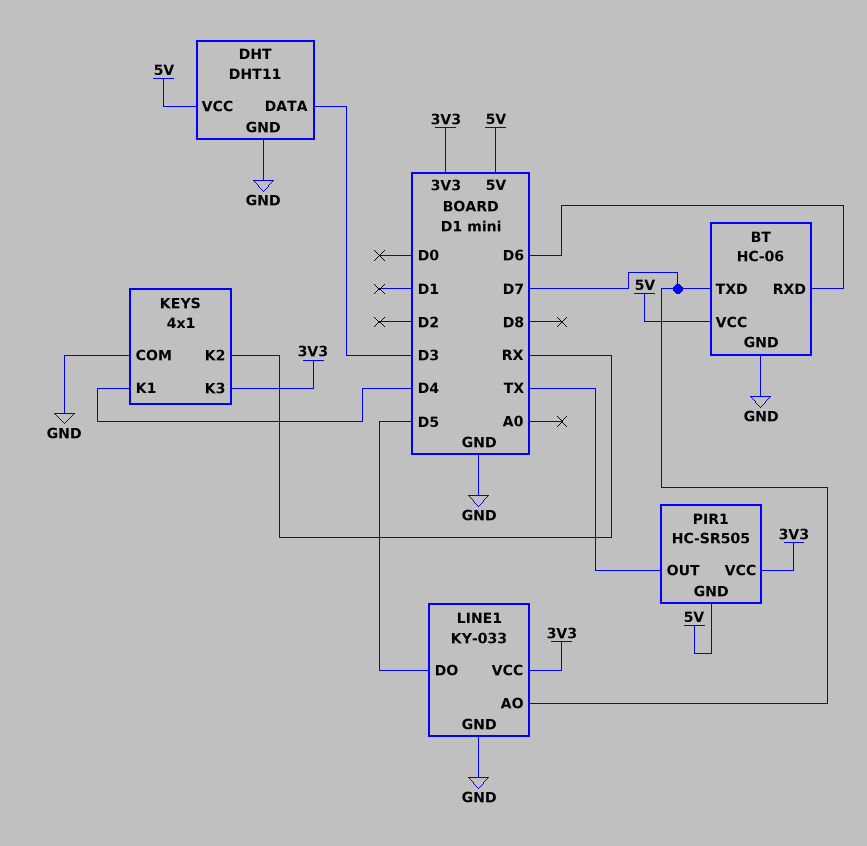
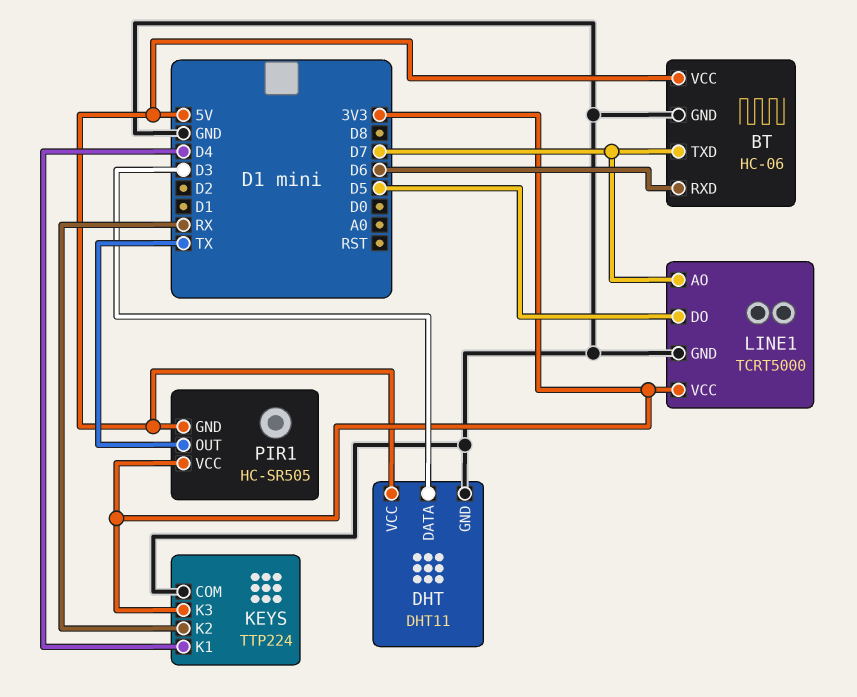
KEYS: 4x1 -> TTP224
LINE1: KY-033 -> TCRT5000

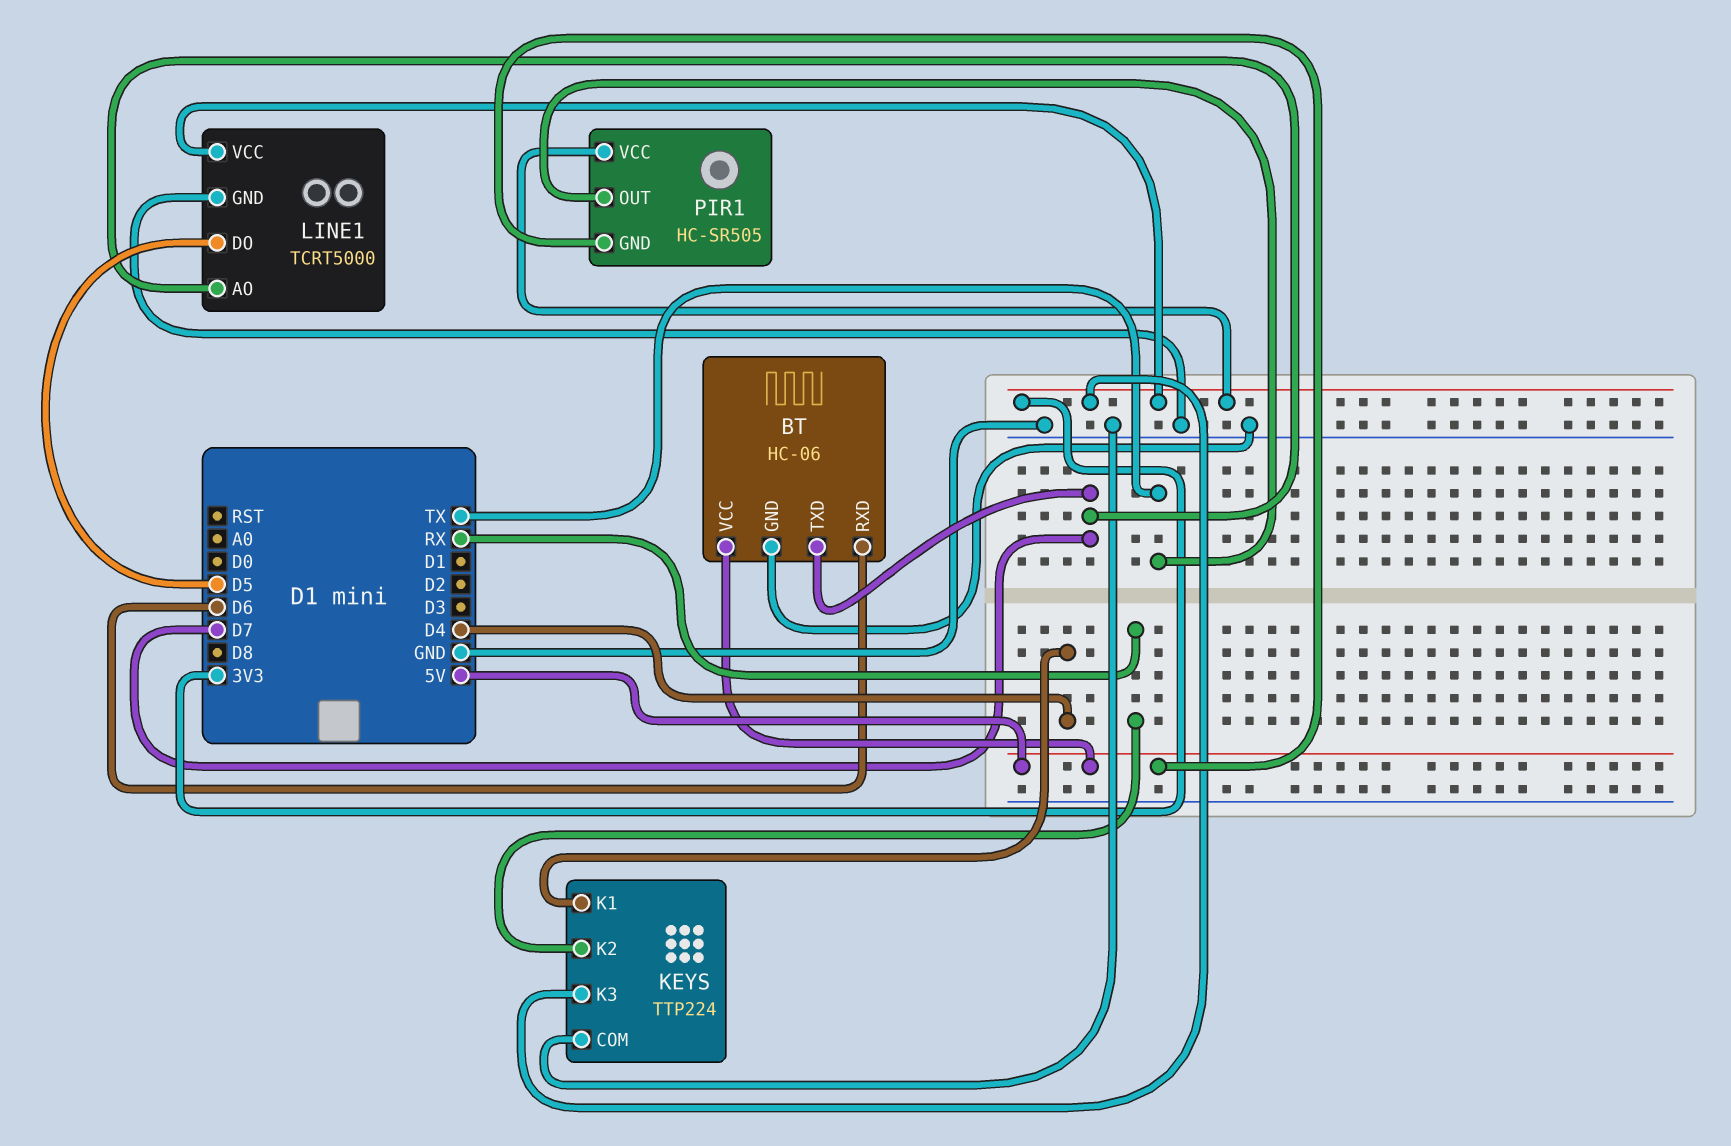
DHT: DHT11 -> none
DHT pin DATA: D3 -> none
DHT pin GND: GND -> none
DHT pin VCC: 5V -> none

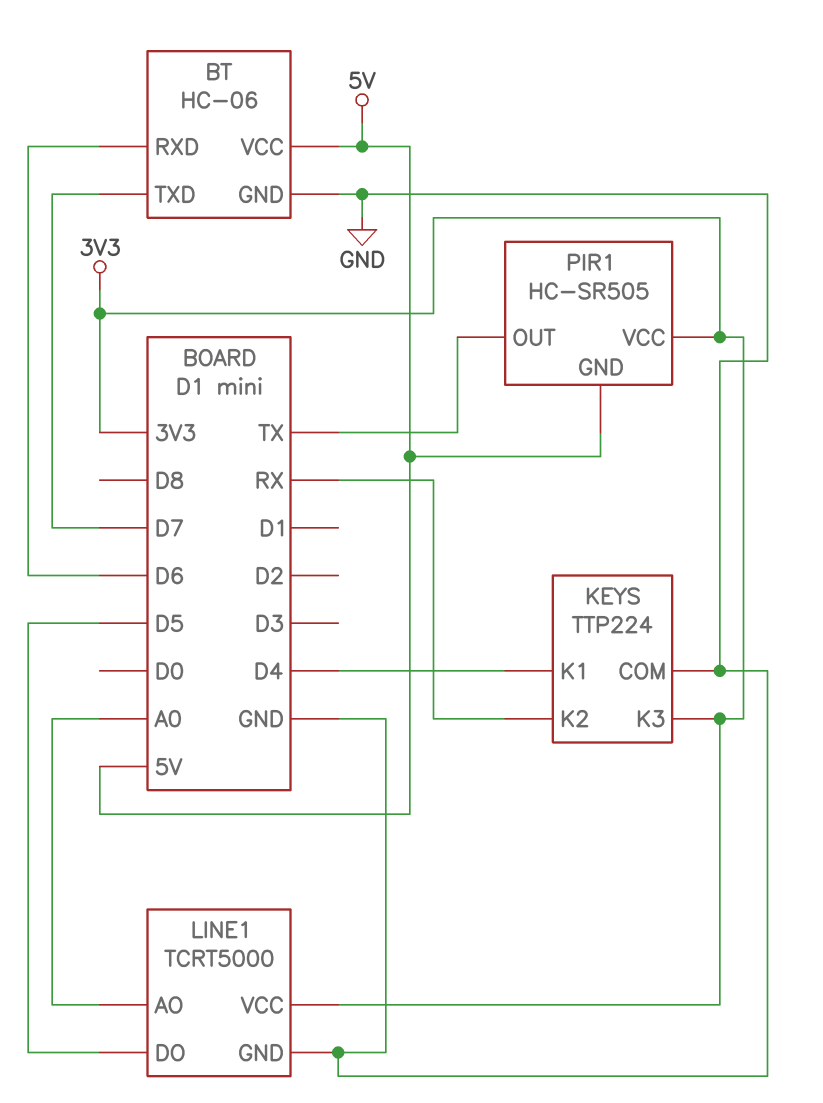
LINE1 pin AO: D7 -> A0

